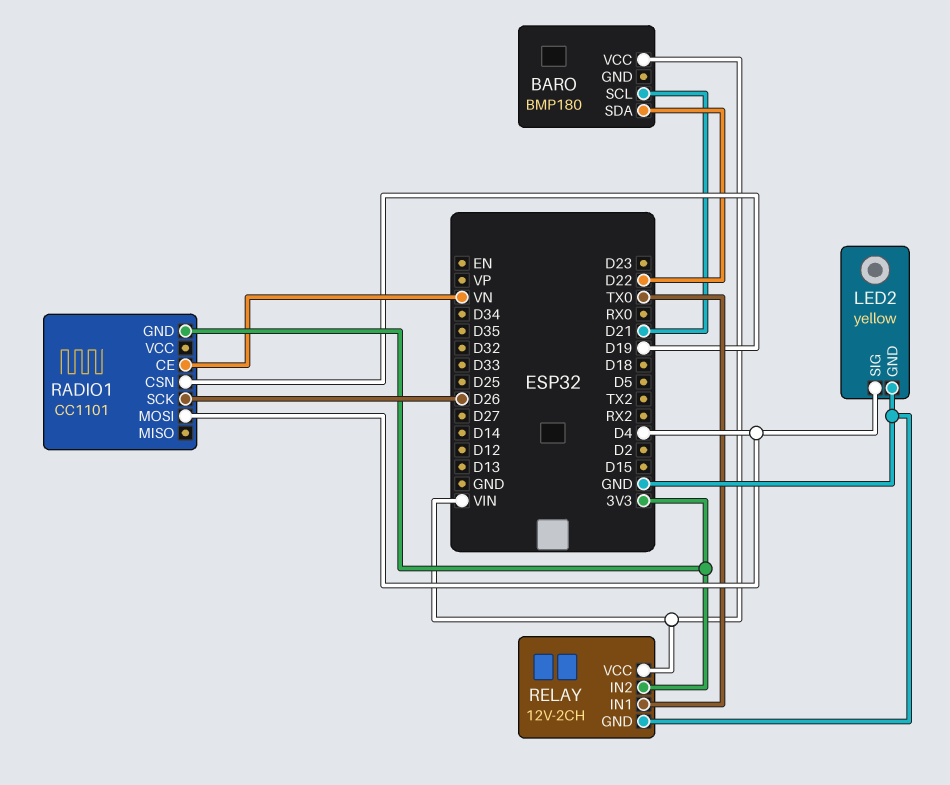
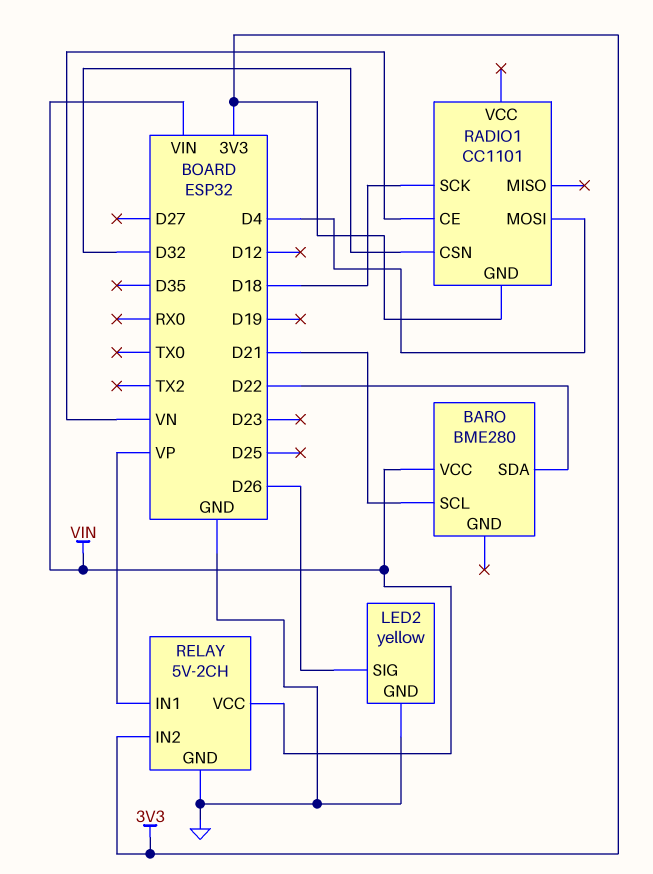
BARO: BMP180 -> BME280
LED2 pin SIG: D4 -> D26
RADIO1 pin CSN: D19 -> D32
RADIO1 pin SCK: D26 -> D18
RELAY: 12V-2CH -> 5V-2CH
RELAY pin IN1: TX0 -> VP

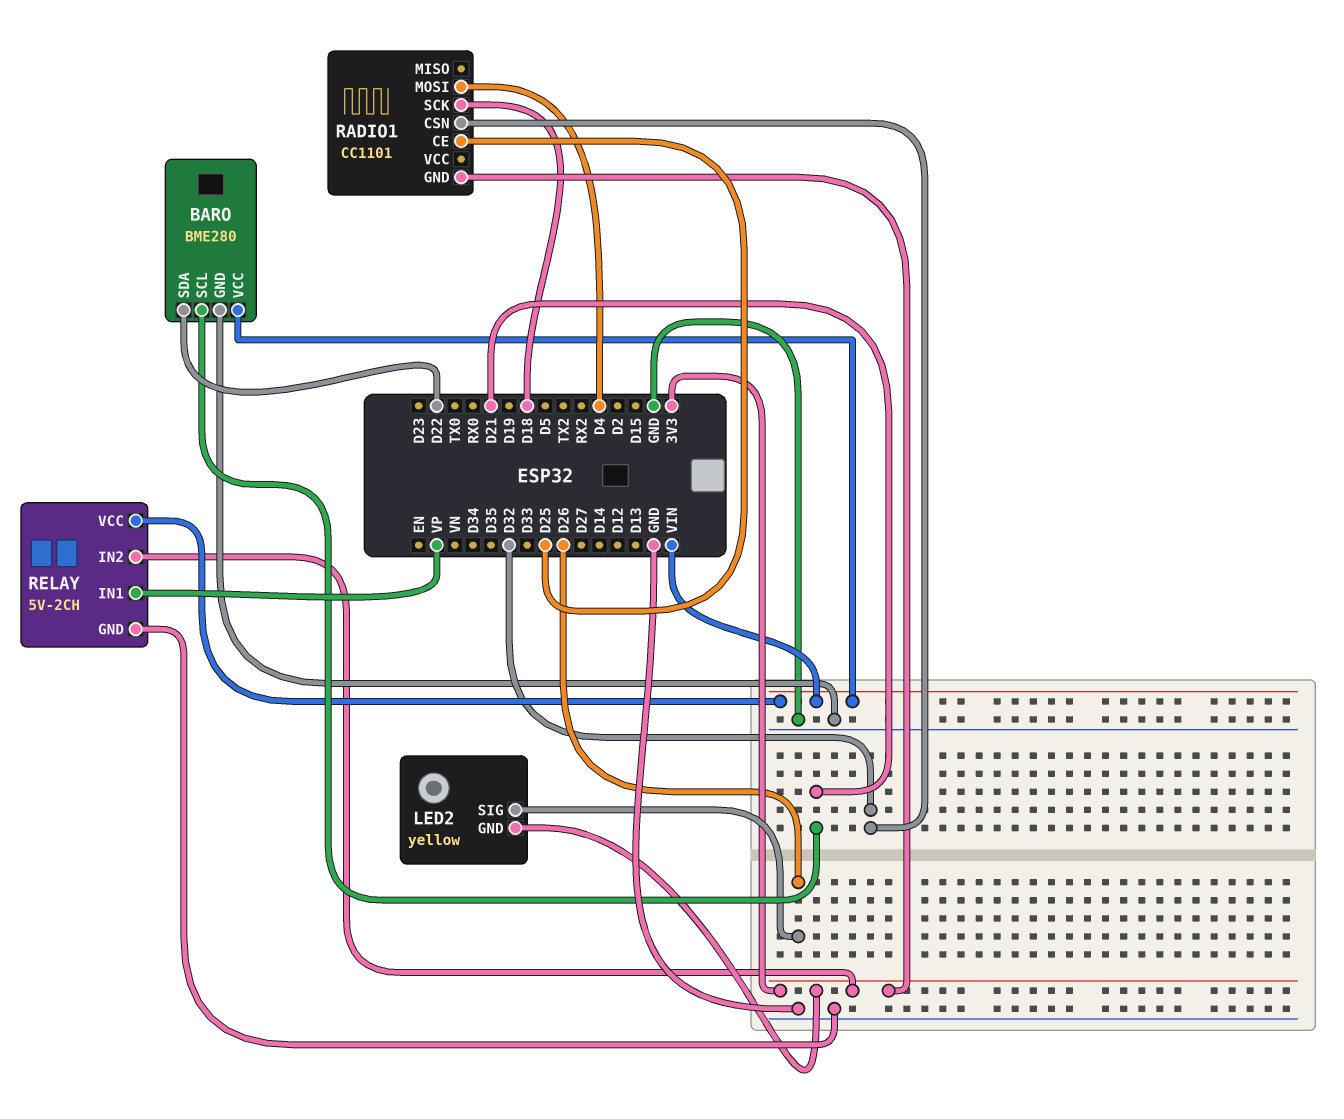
BARO pin GND: none -> GND
LED2 pin GND: GND -> 3V3
RADIO1 pin CE: VN -> D25

